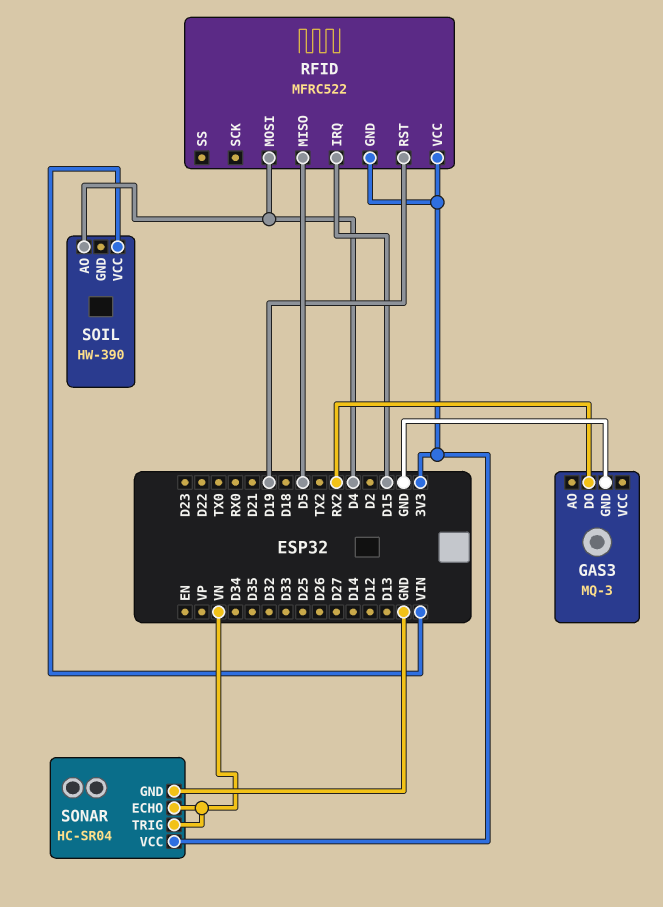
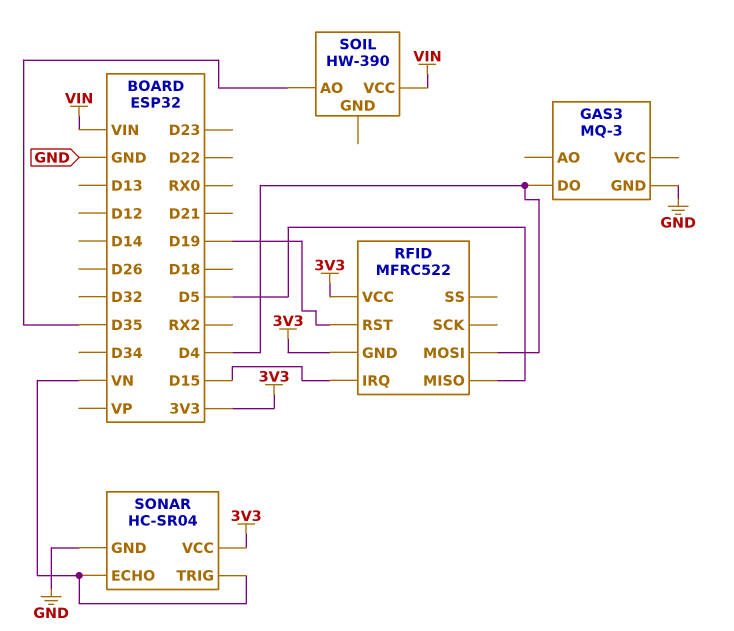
GAS3 pin DO: RX2 -> D4
SOIL pin AO: D4 -> D35

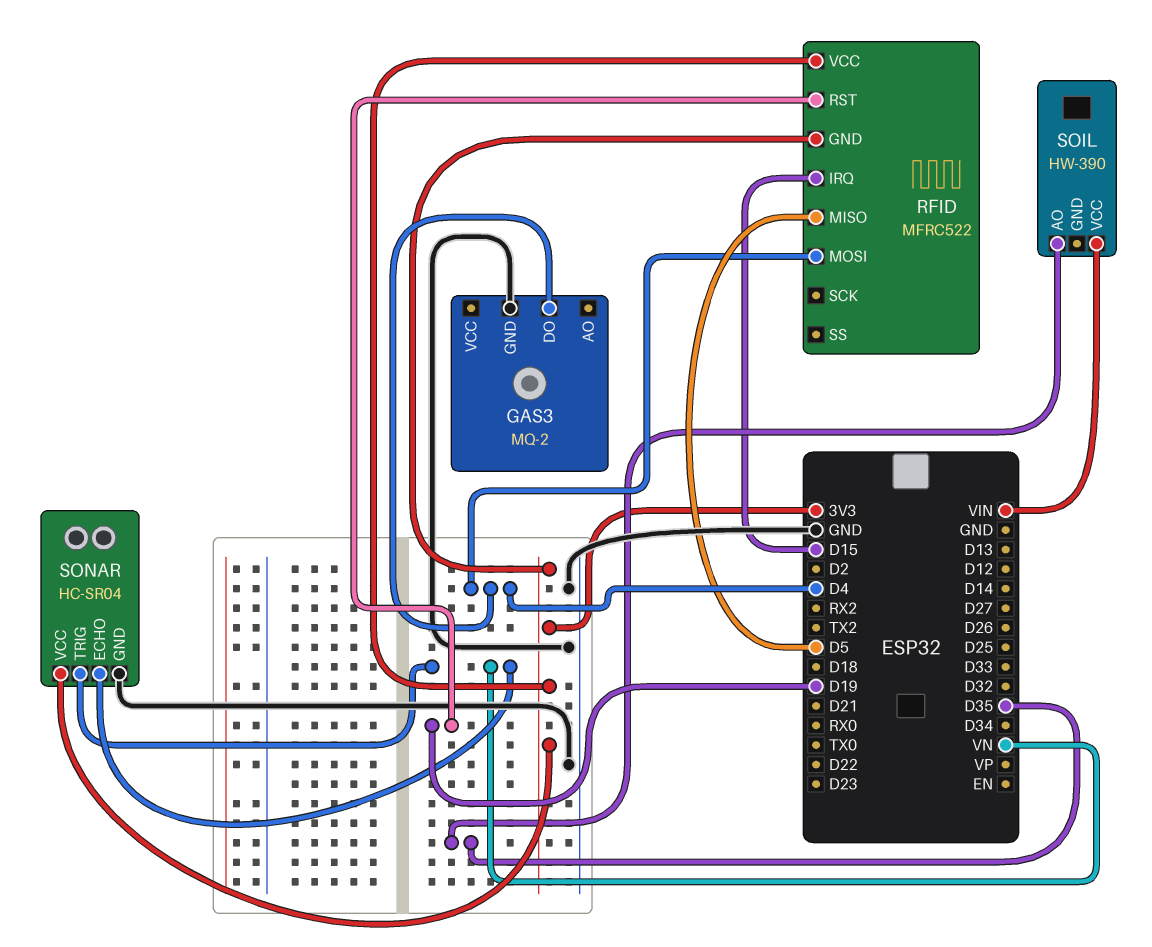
GAS3: MQ-3 -> MQ-2

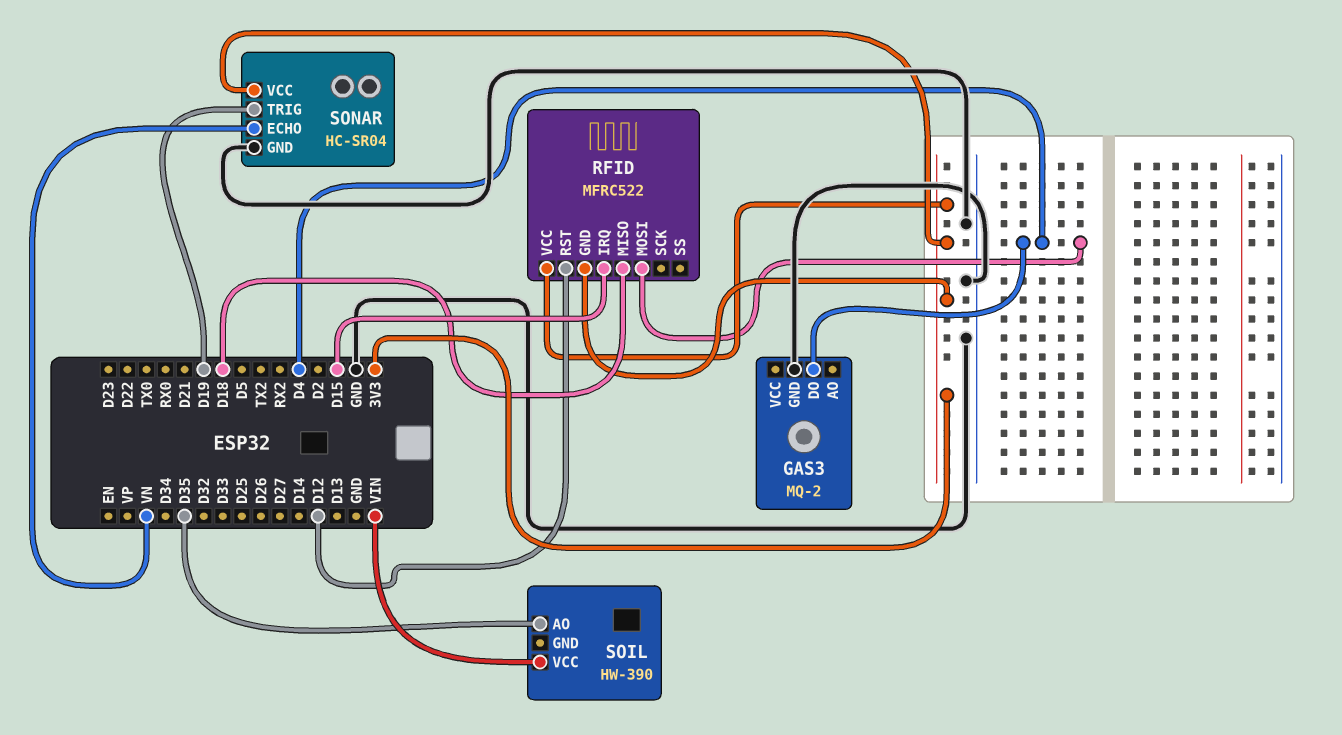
RFID pin MISO: D5 -> D18
RFID pin RST: D19 -> D12
SONAR pin TRIG: VN -> D19

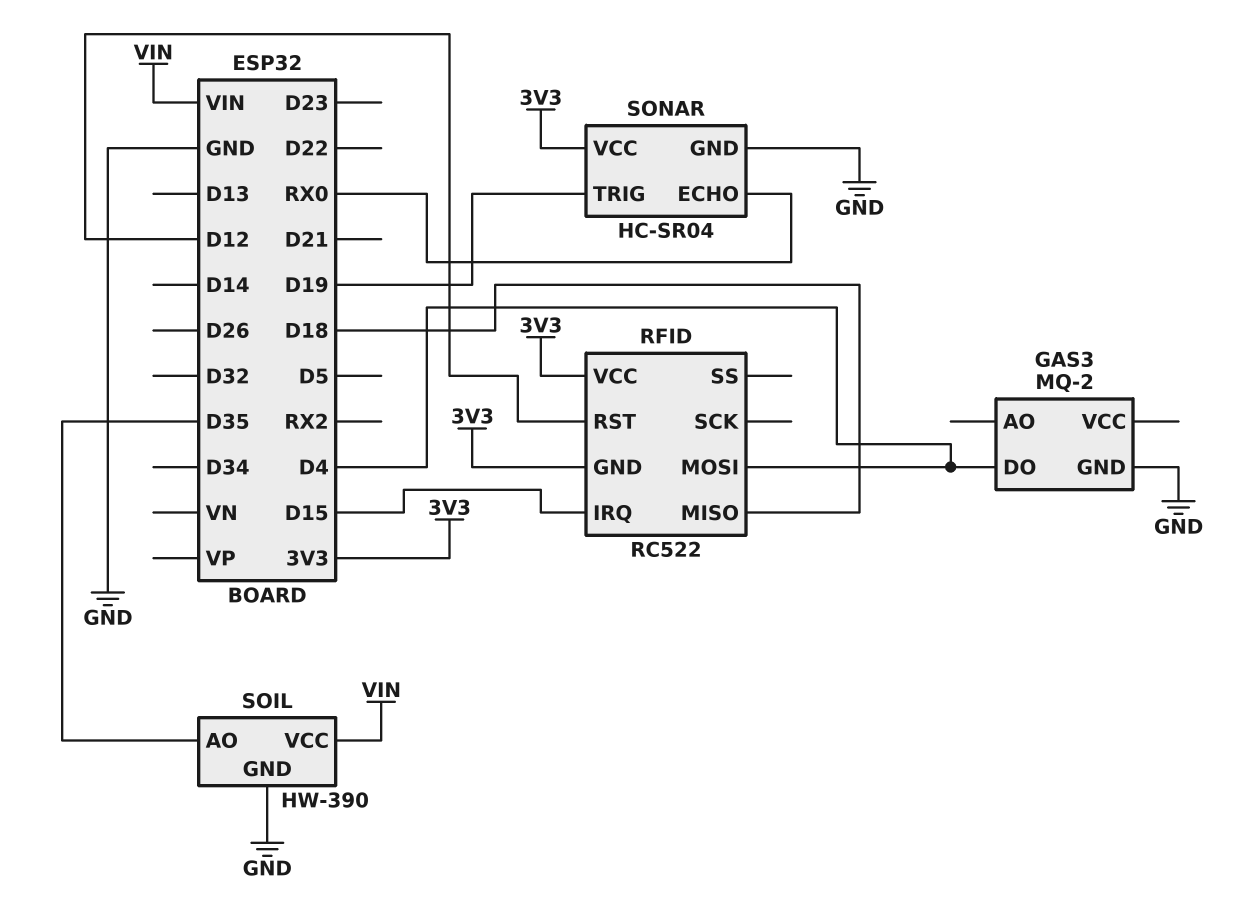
RFID: MFRC522 -> RC522
SOIL pin GND: none -> GND
SONAR pin ECHO: VN -> RX0

